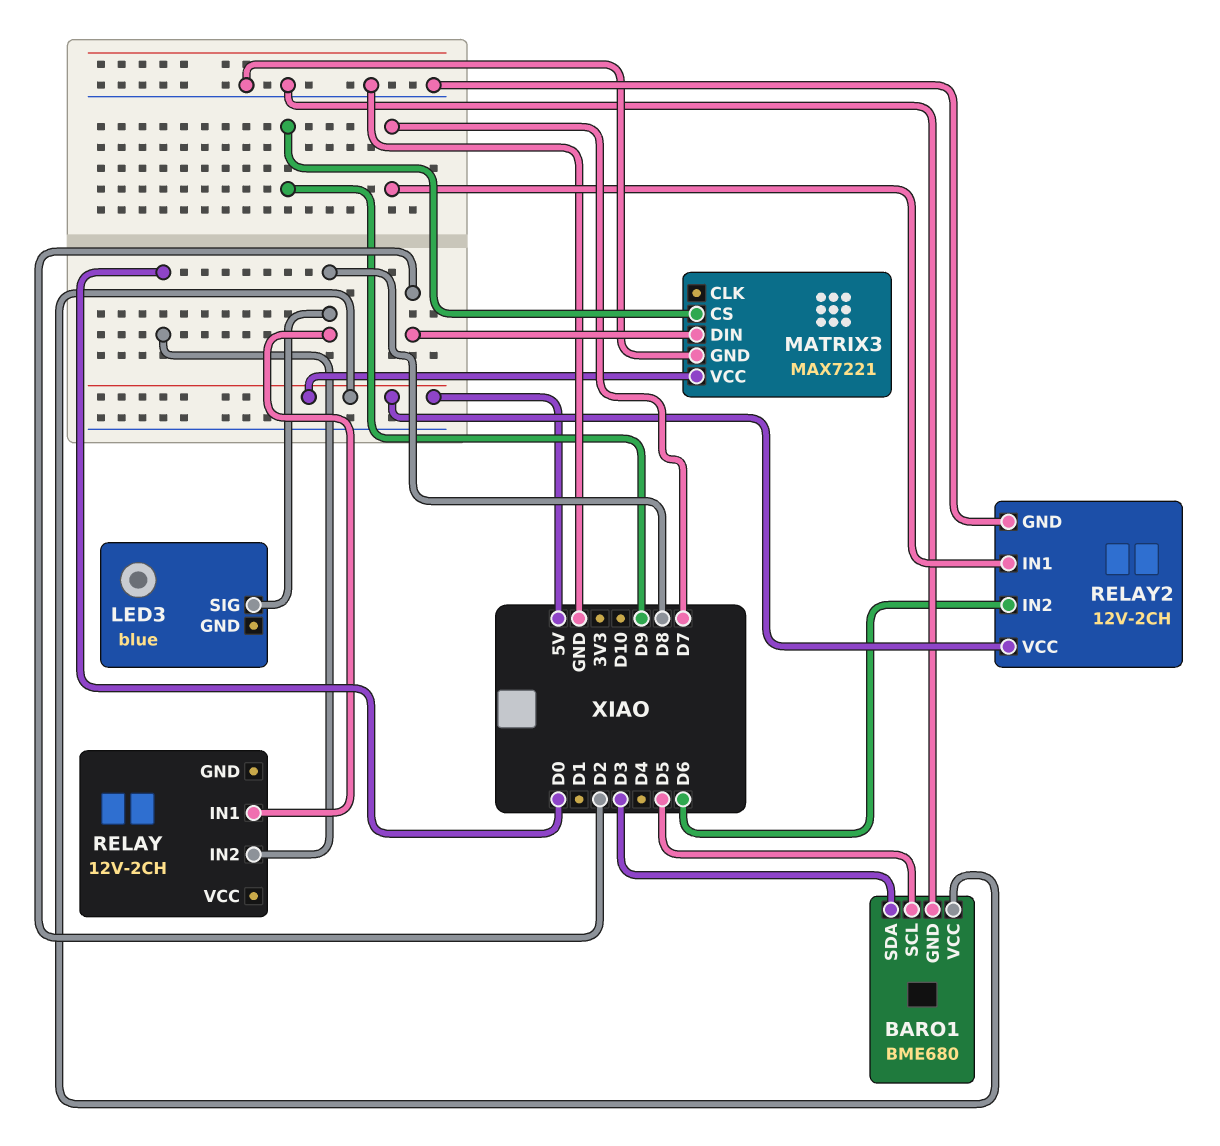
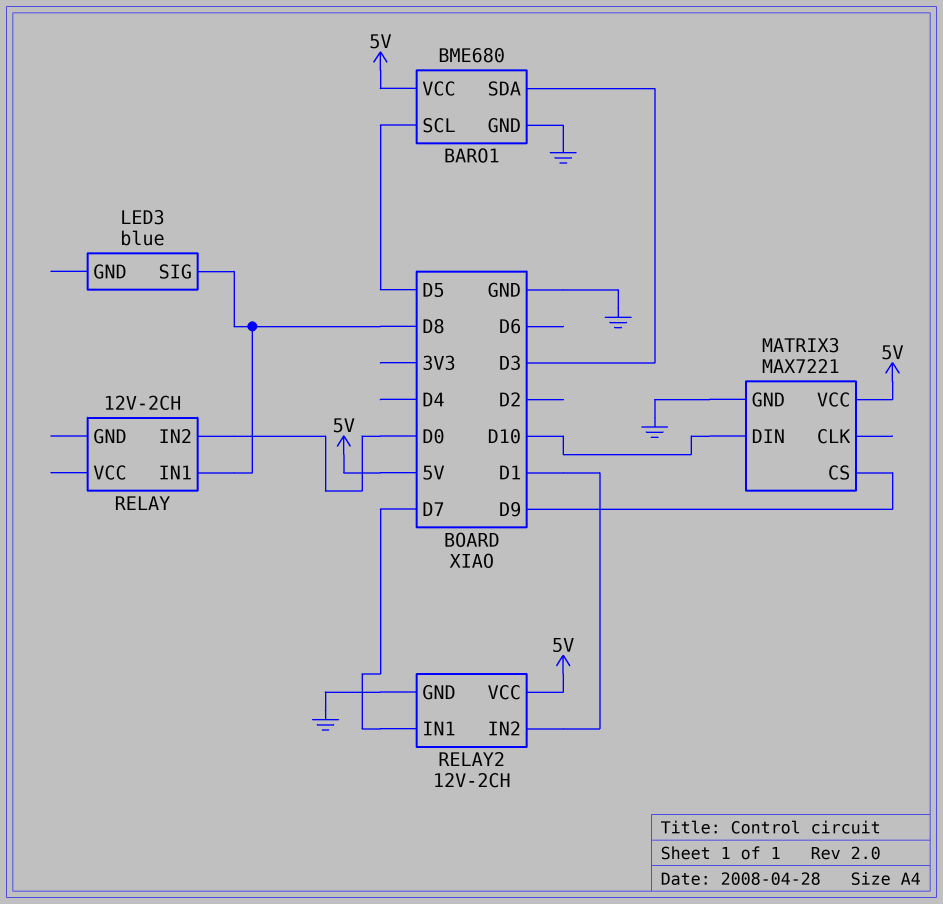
MATRIX3 pin DIN: D2 -> D10
RELAY2 pin IN2: D6 -> D1

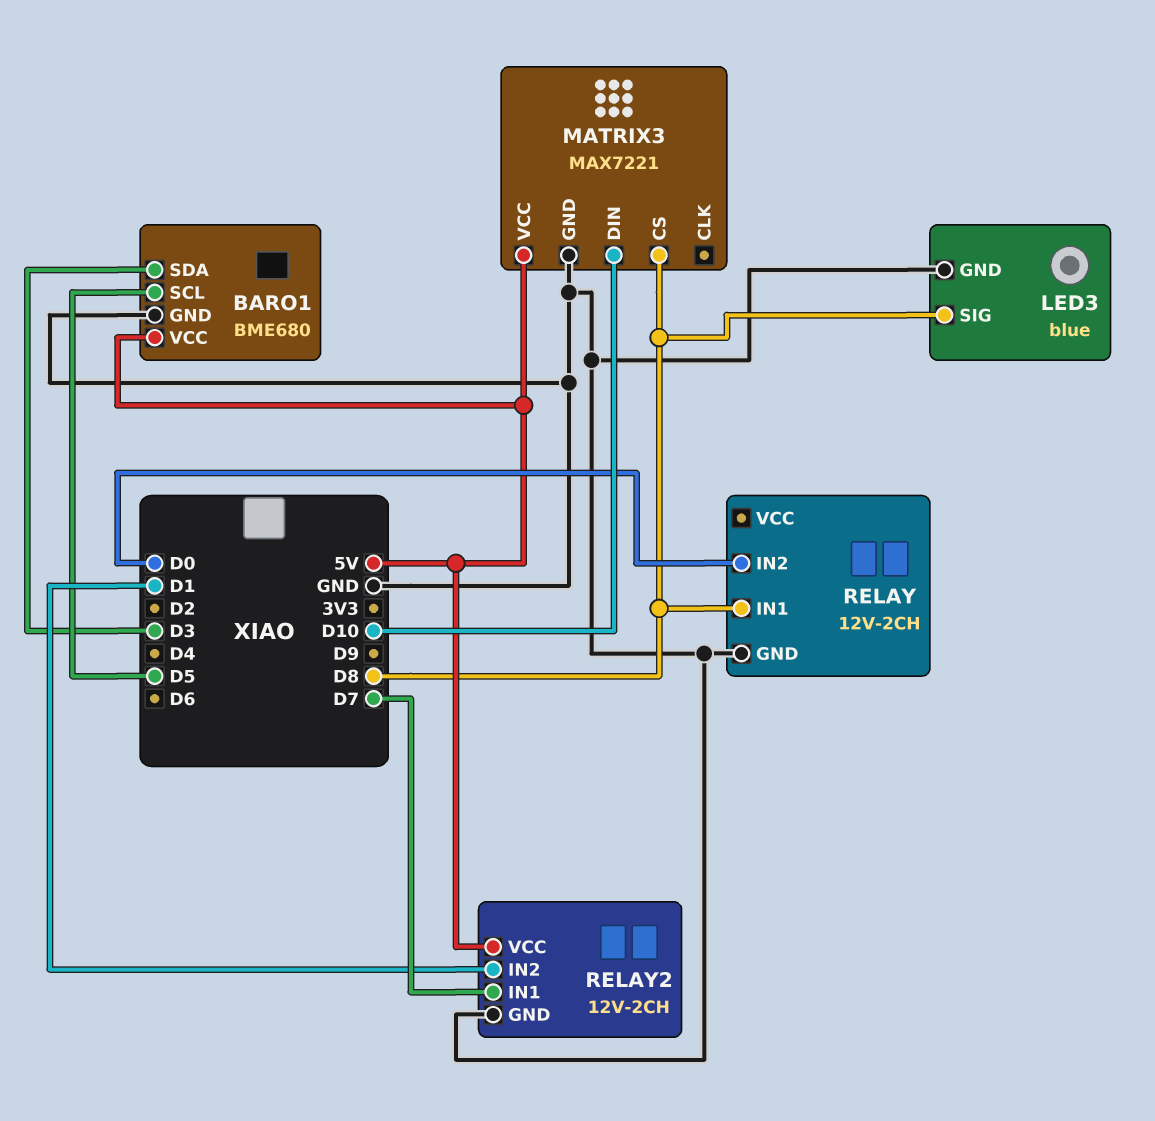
LED3 pin GND: none -> GND
MATRIX3 pin CS: D9 -> D8
RELAY pin GND: none -> GND

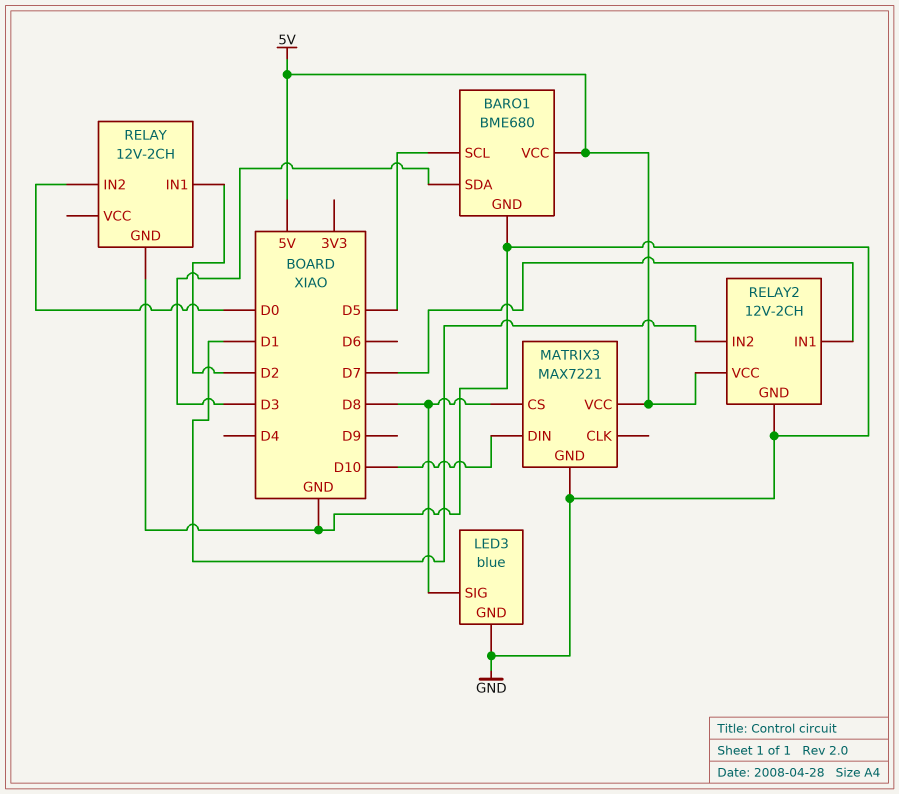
RELAY pin IN1: D8 -> D2

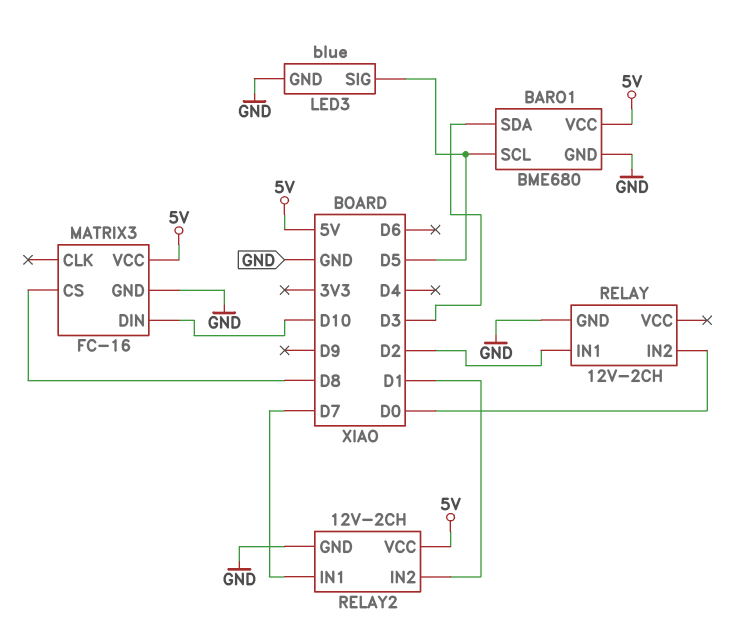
LED3 pin SIG: D8 -> D5
MATRIX3: MAX7221 -> FC-16

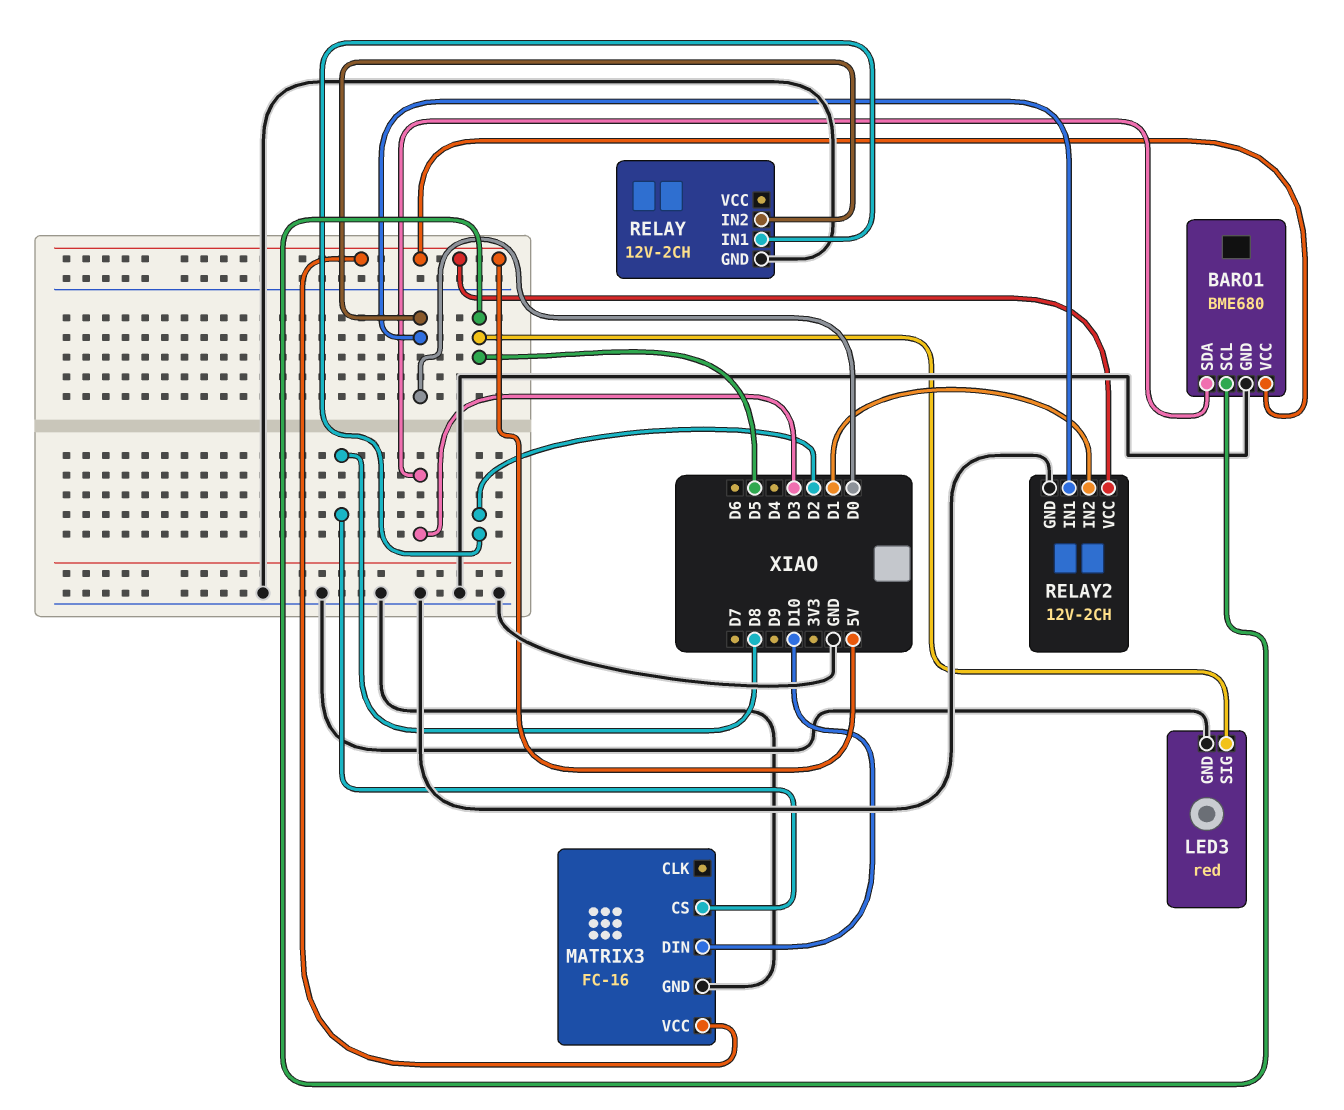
LED3: blue -> red
RELAY2 pin IN1: D7 -> D0

